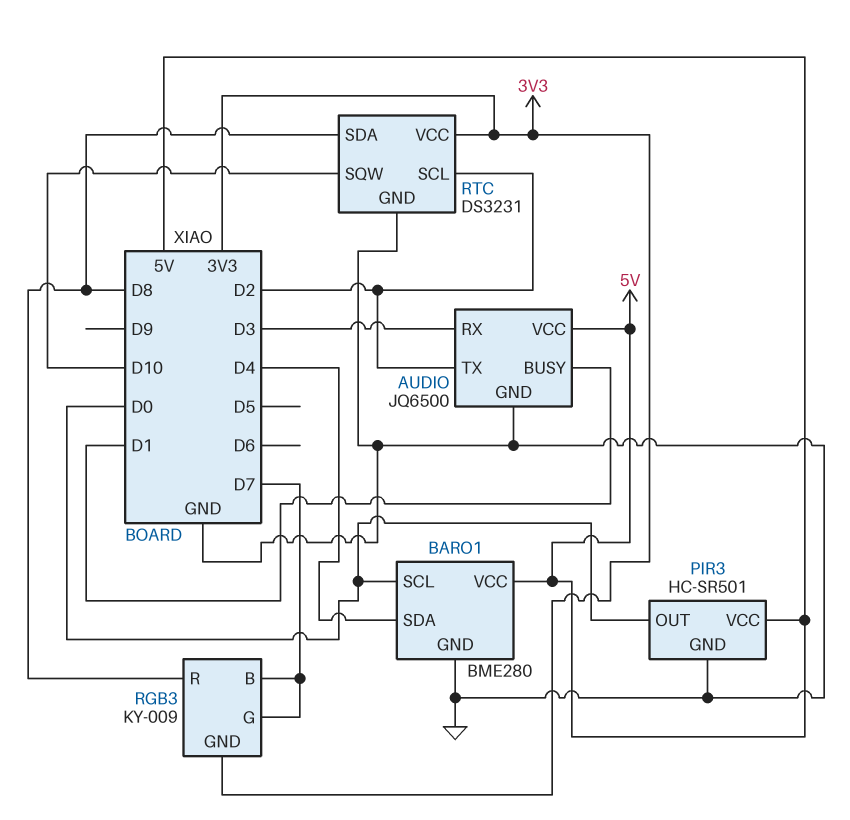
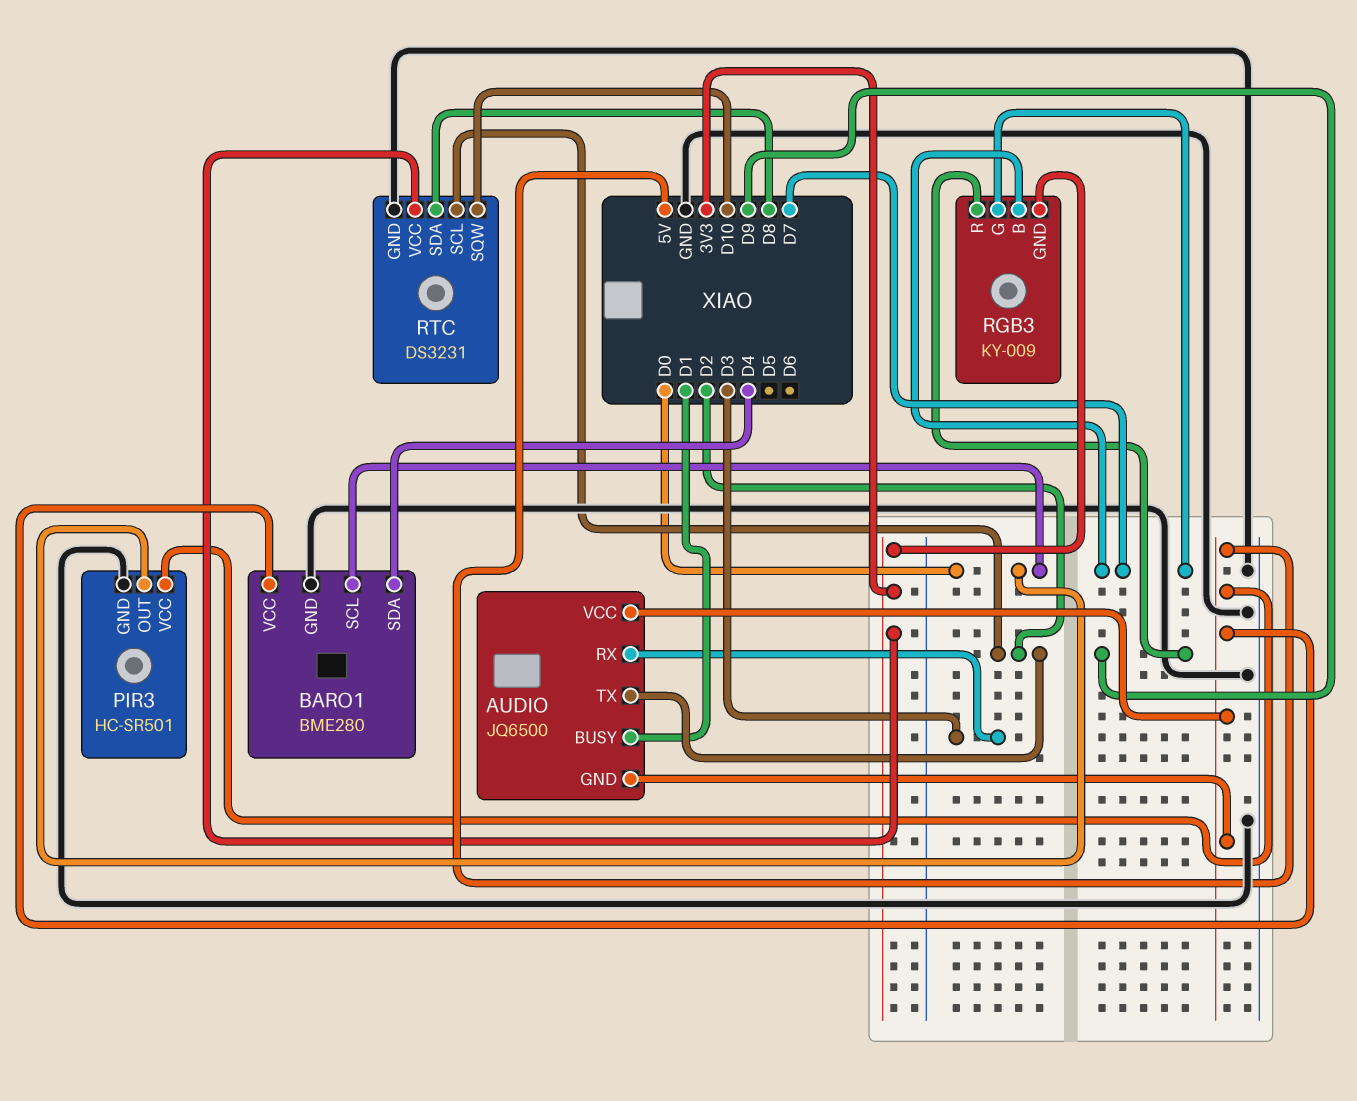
AUDIO pin GND: GND -> 5V
RGB3 pin R: D8 -> D9

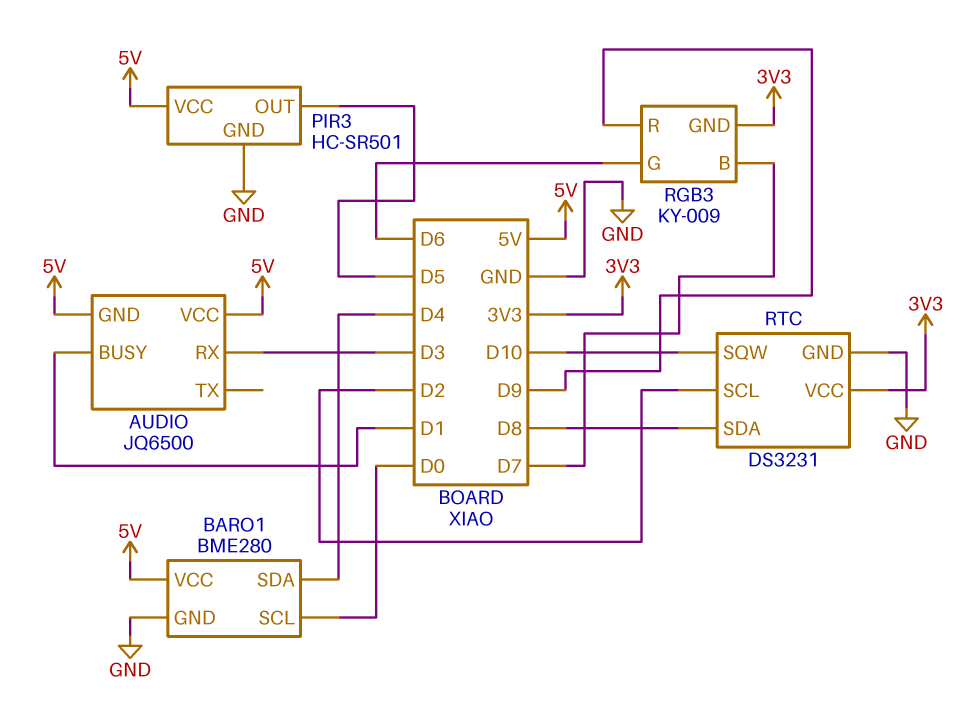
AUDIO pin TX: D2 -> none
PIR3 pin OUT: D0 -> D5
RGB3 pin G: D7 -> D6

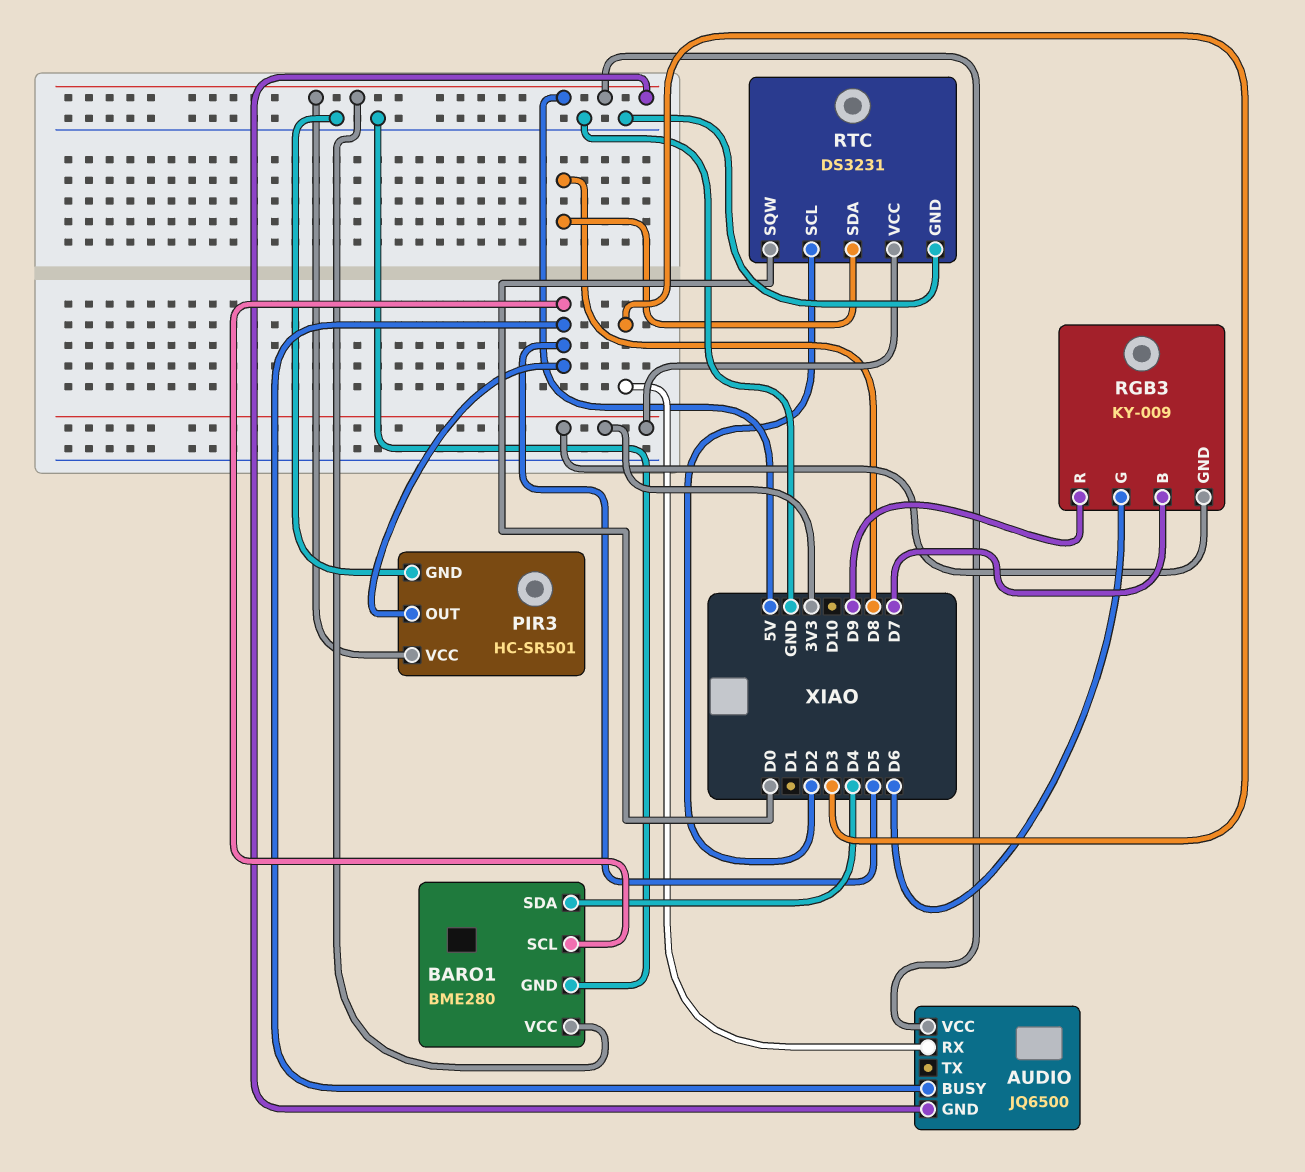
AUDIO pin BUSY: D1 -> D5
BARO1 pin SCL: D0 -> D5
RTC pin SQW: D10 -> D0

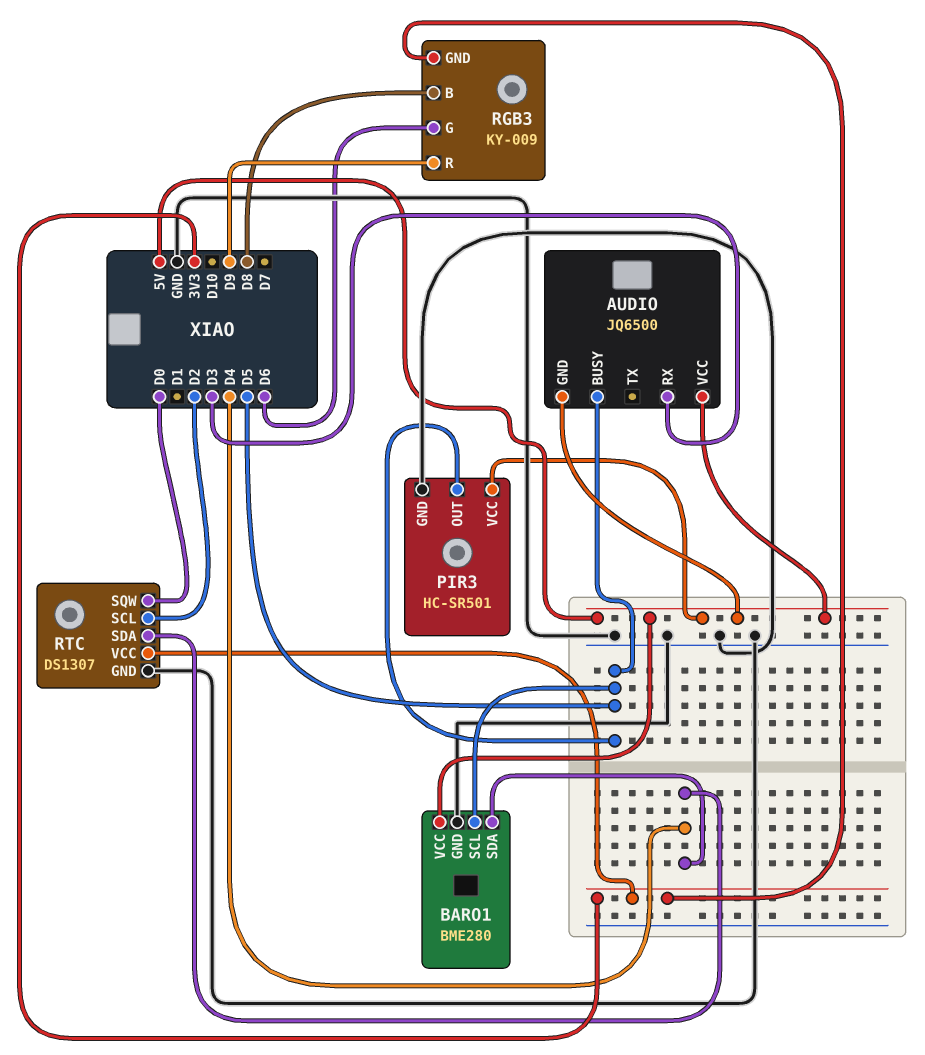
RGB3 pin B: D7 -> D8
RTC: DS3231 -> DS1307
RTC pin SDA: D8 -> D4

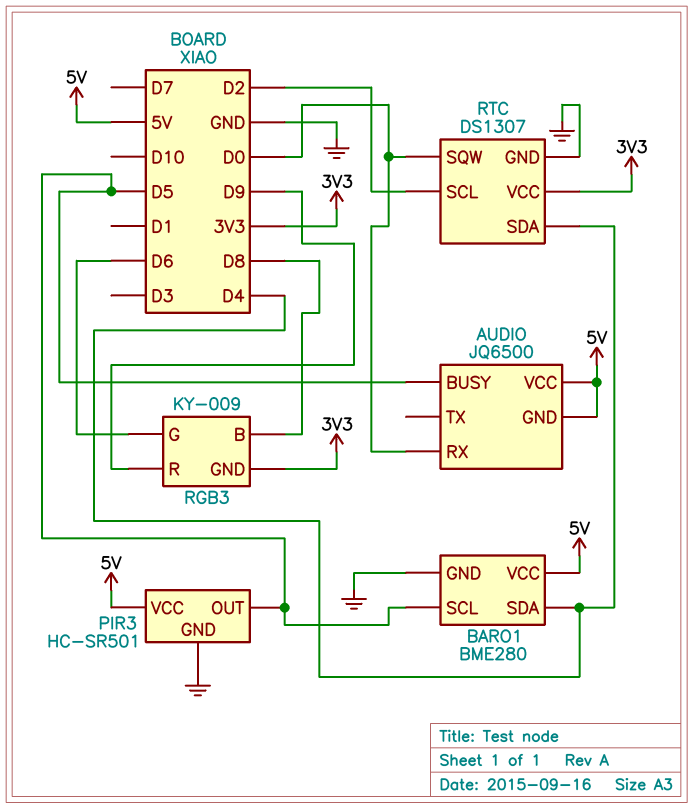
AUDIO pin RX: D3 -> D0

